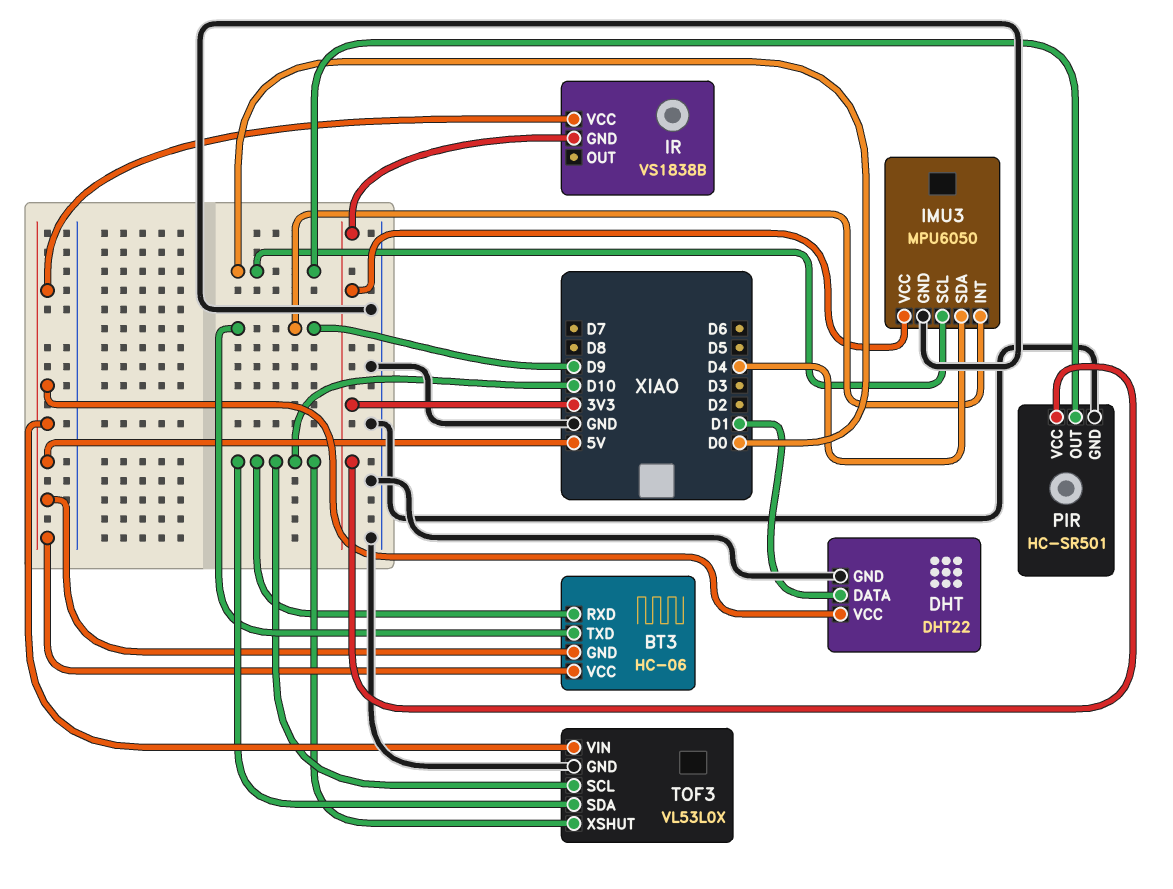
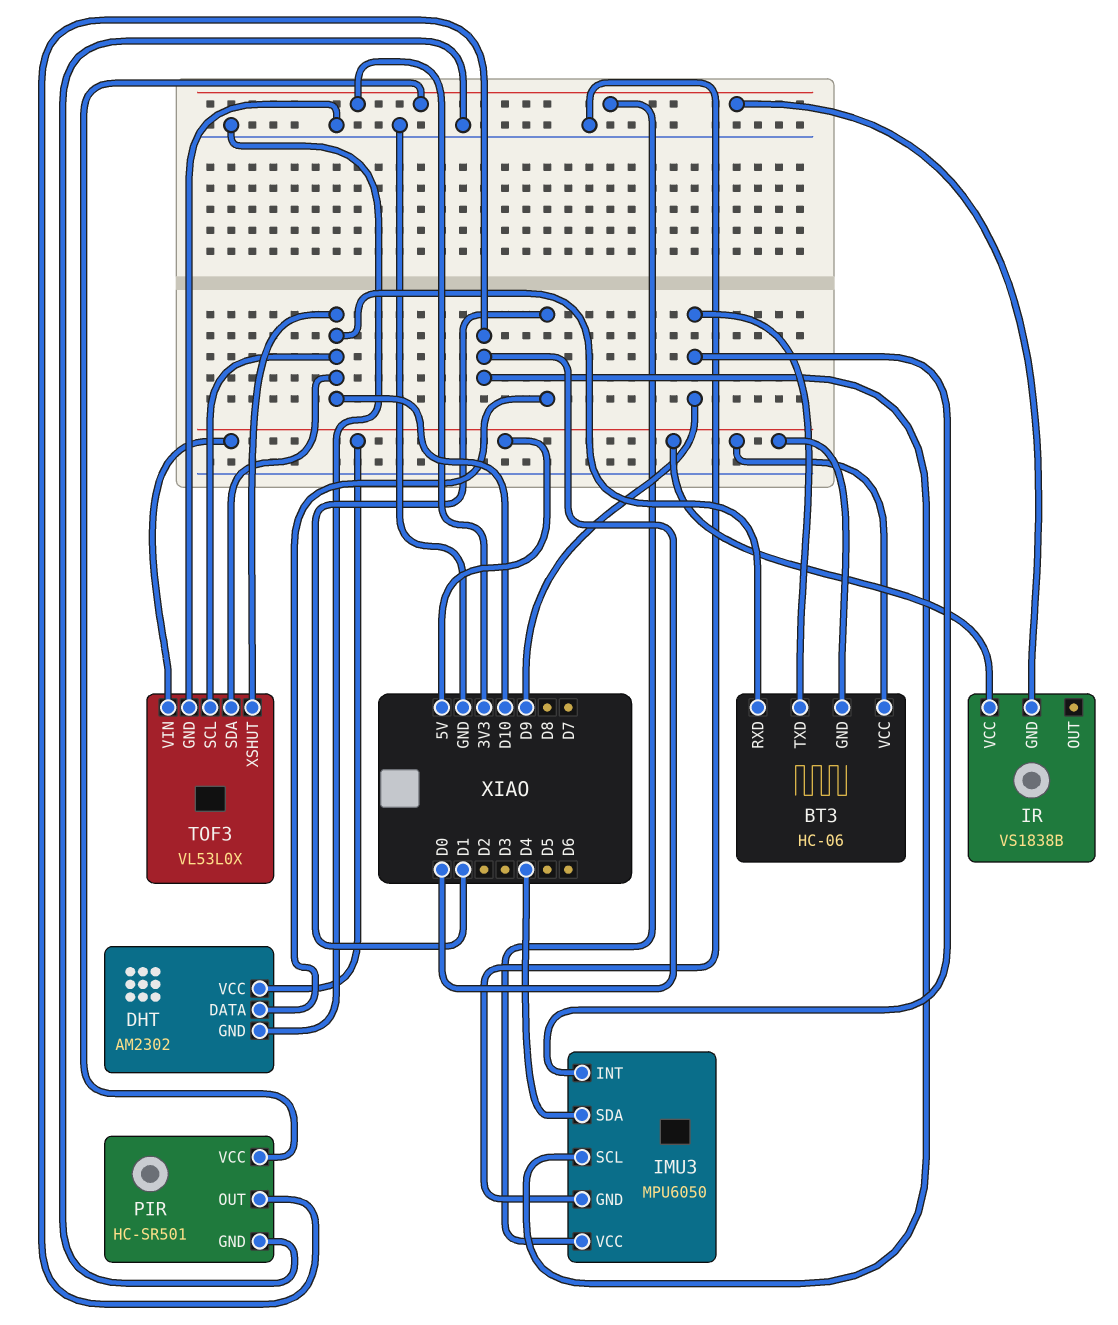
DHT: DHT22 -> AM2302

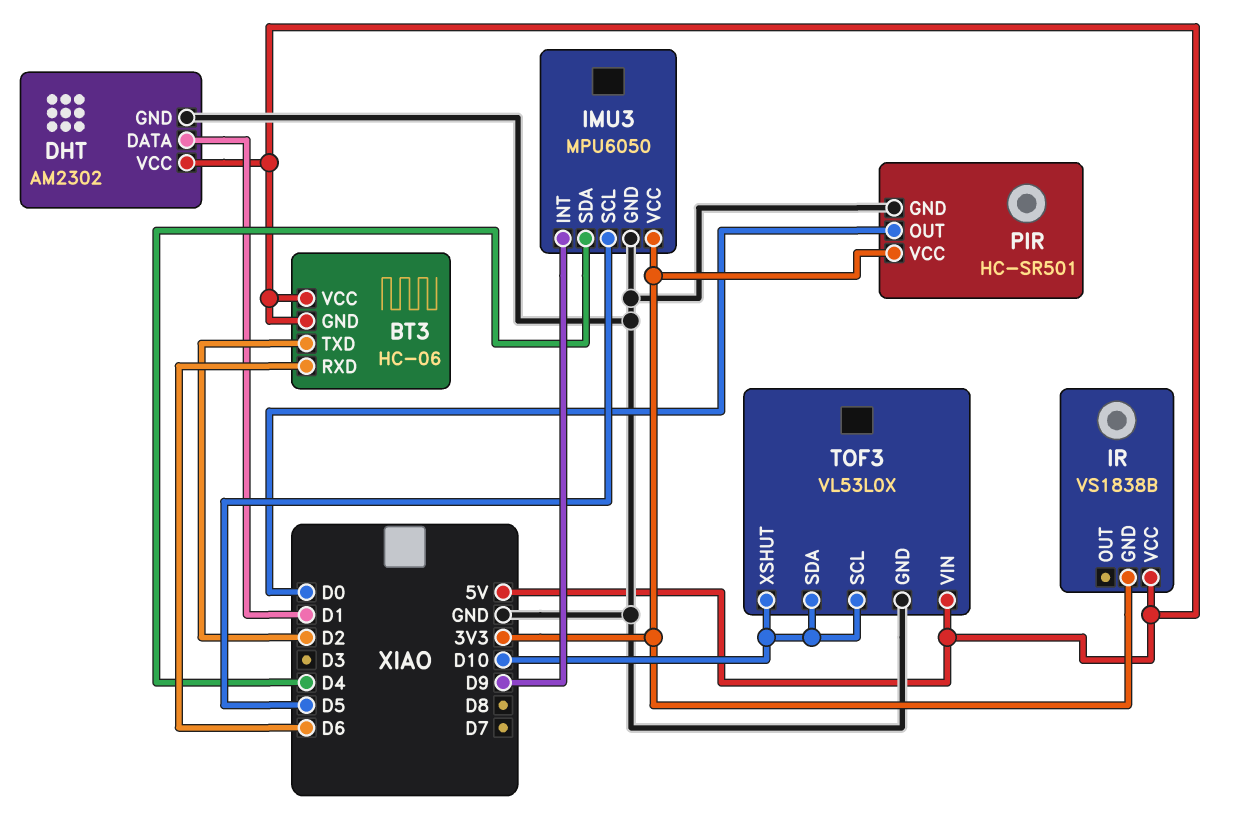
BT3 pin RXD: D10 -> D6
BT3 pin TXD: D9 -> D2
IMU3 pin SCL: D0 -> D5

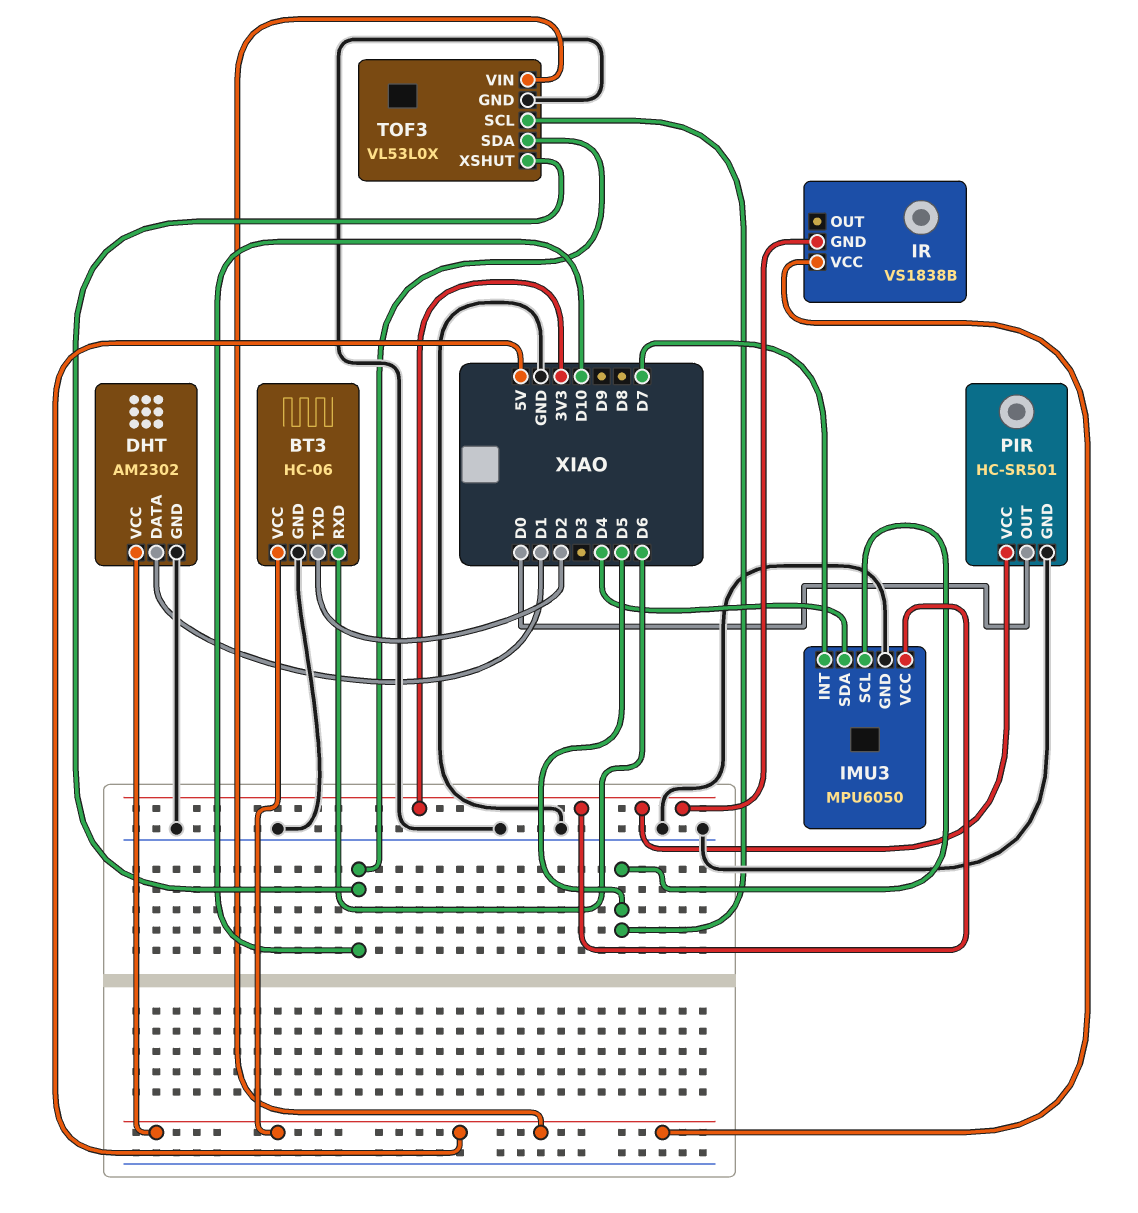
BT3 pin GND: 5V -> GND
IMU3 pin INT: D9 -> D7
TOF3 pin SCL: D10 -> D5

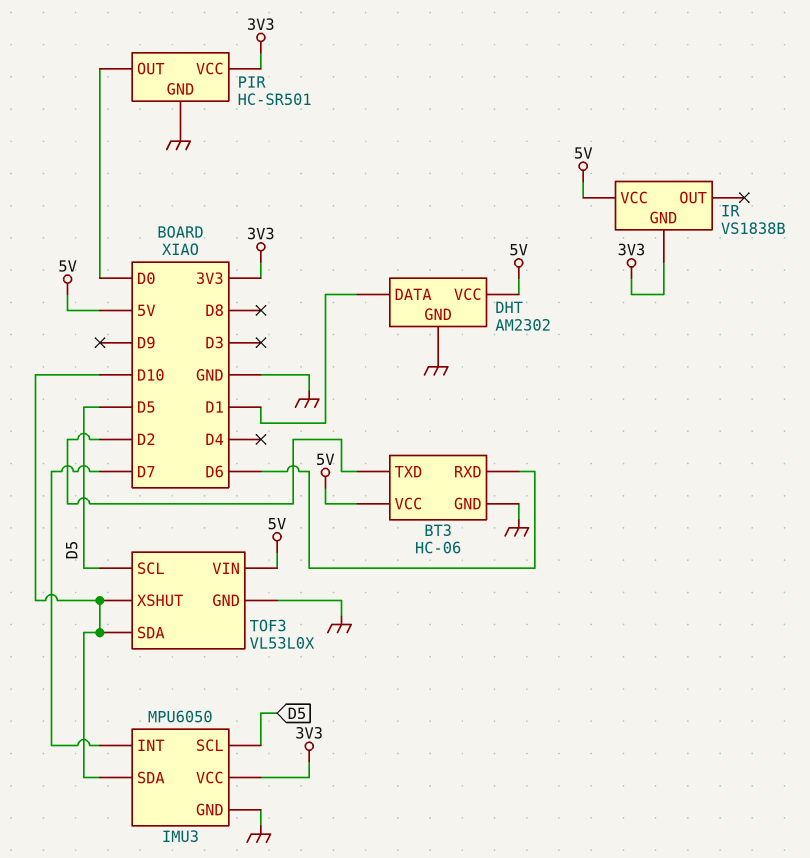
IMU3 pin SDA: D4 -> D10

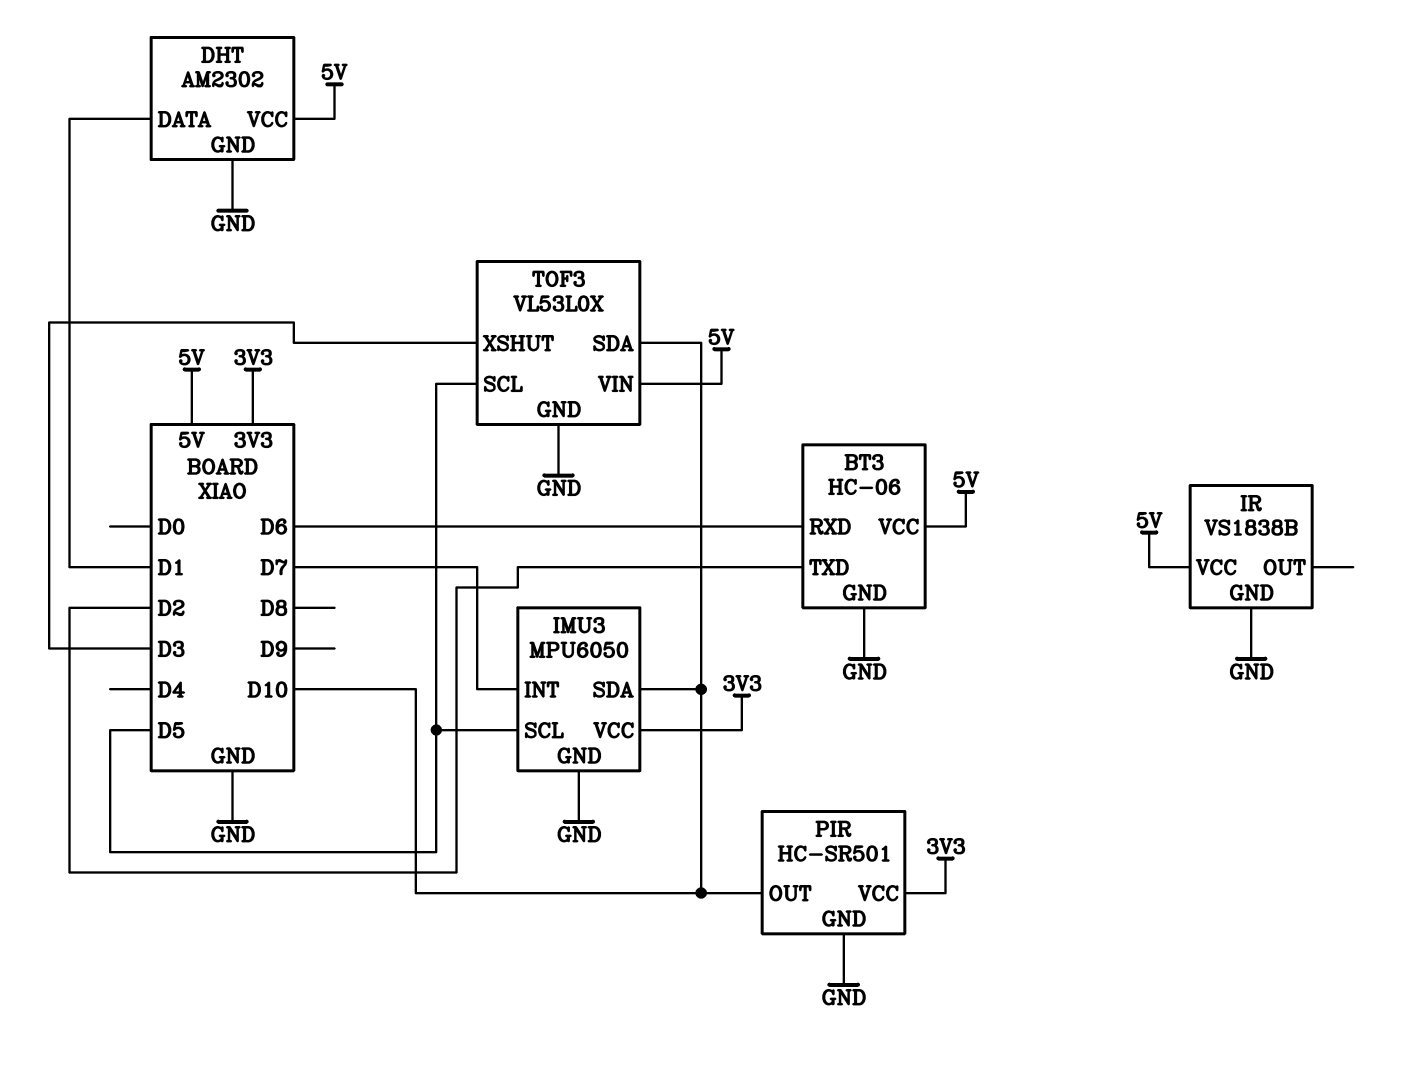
IR pin GND: 3V3 -> GND
PIR pin OUT: D0 -> D10
TOF3 pin XSHUT: D10 -> D3

